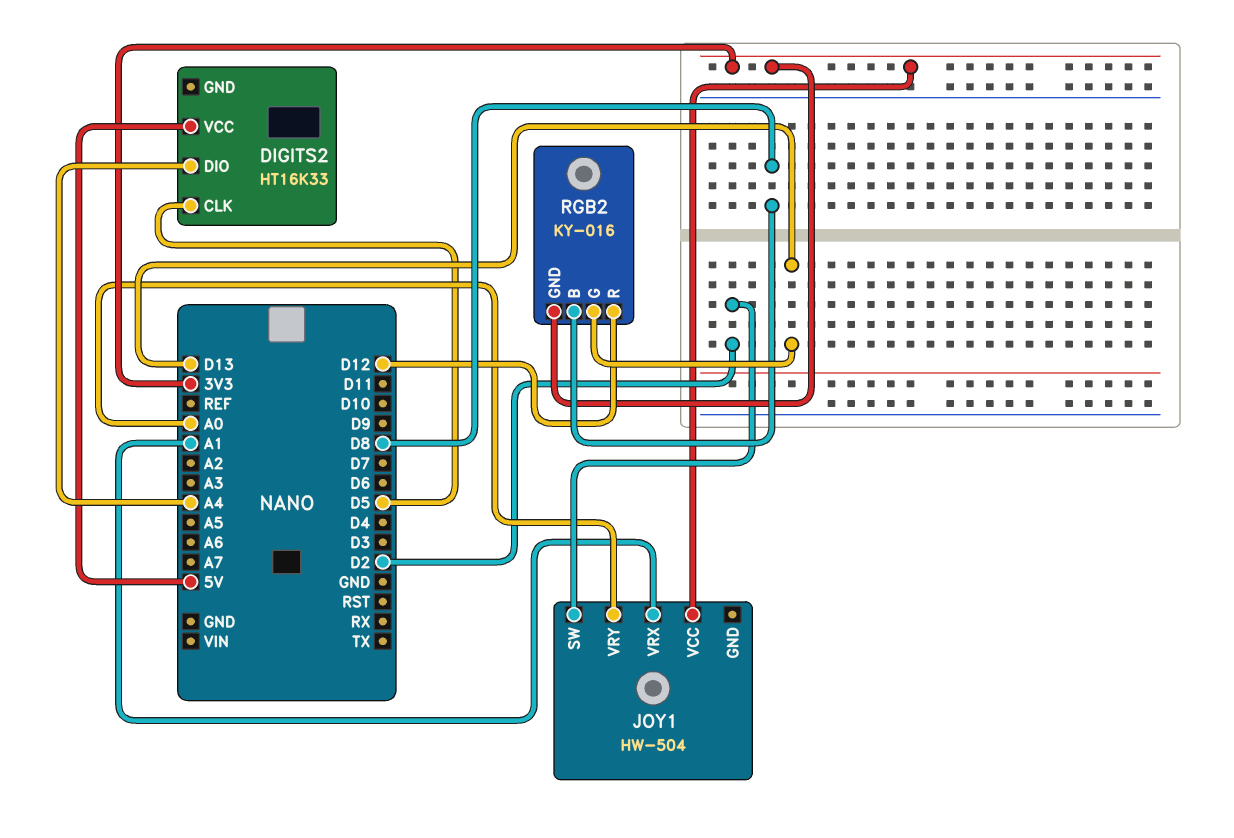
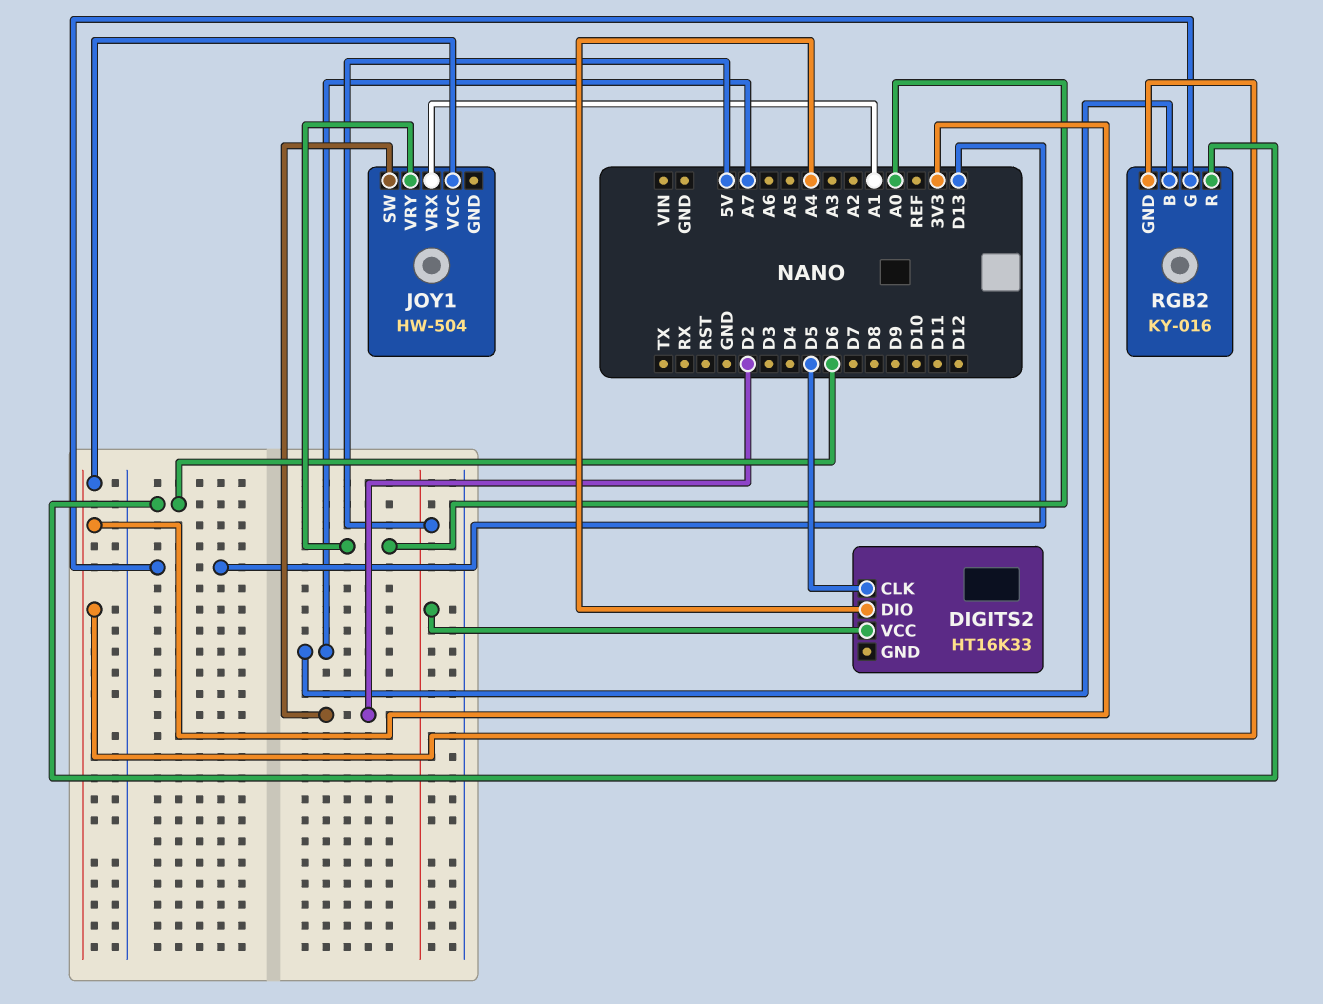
RGB2 pin B: D8 -> A7
RGB2 pin R: D12 -> D6

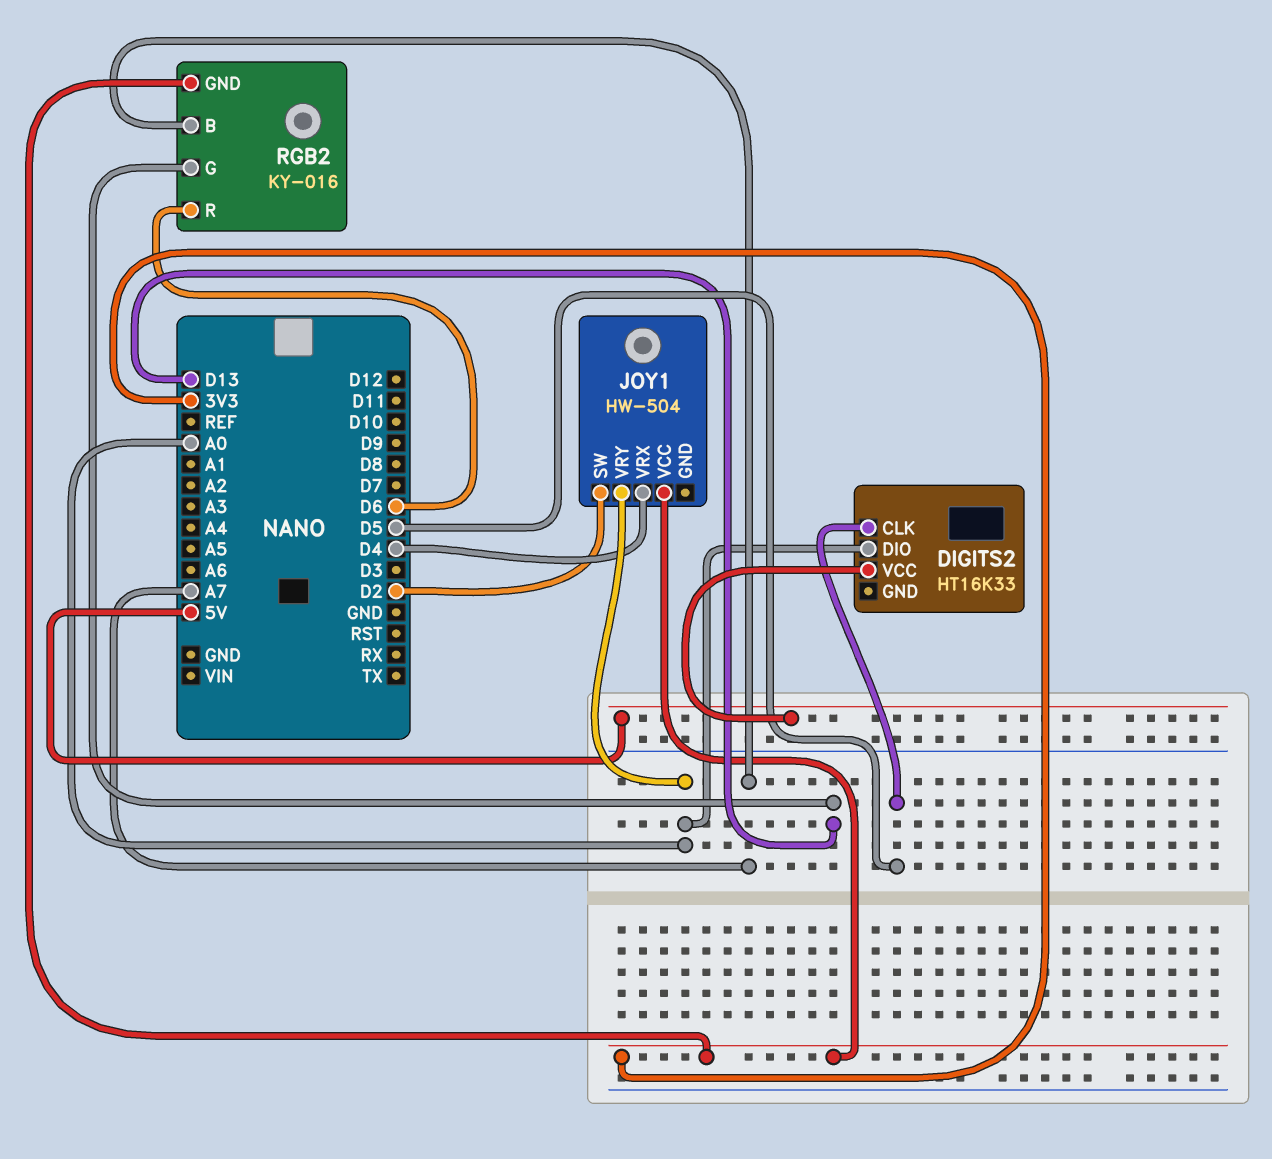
DIGITS2 pin DIO: A4 -> A0
JOY1 pin VRX: A1 -> D4

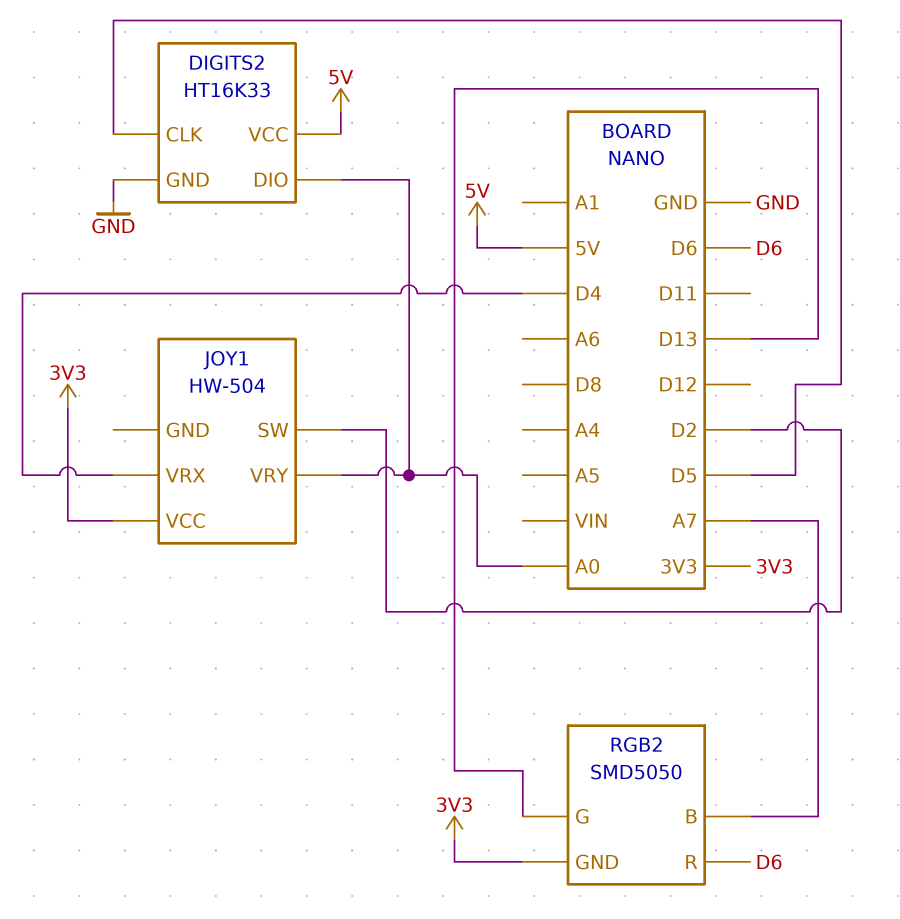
DIGITS2 pin GND: none -> GND
RGB2: KY-016 -> SMD5050

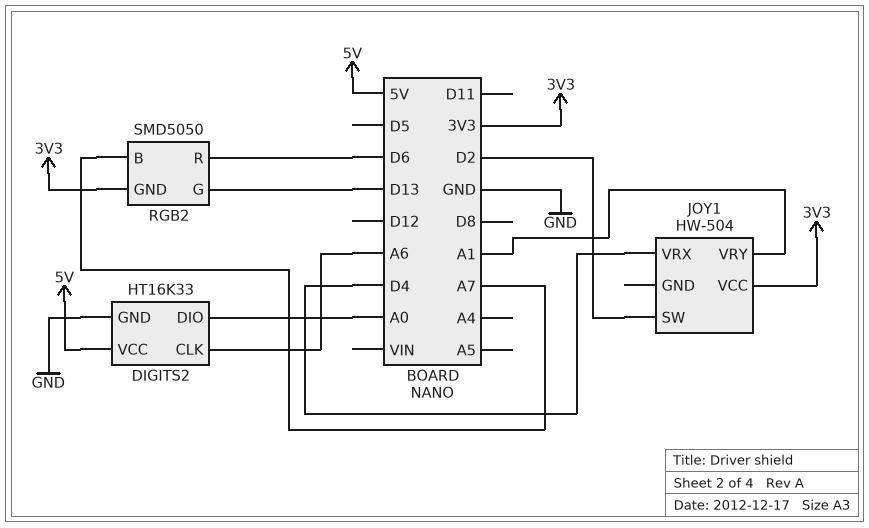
DIGITS2 pin CLK: D5 -> A6
JOY1 pin VRY: A0 -> A1

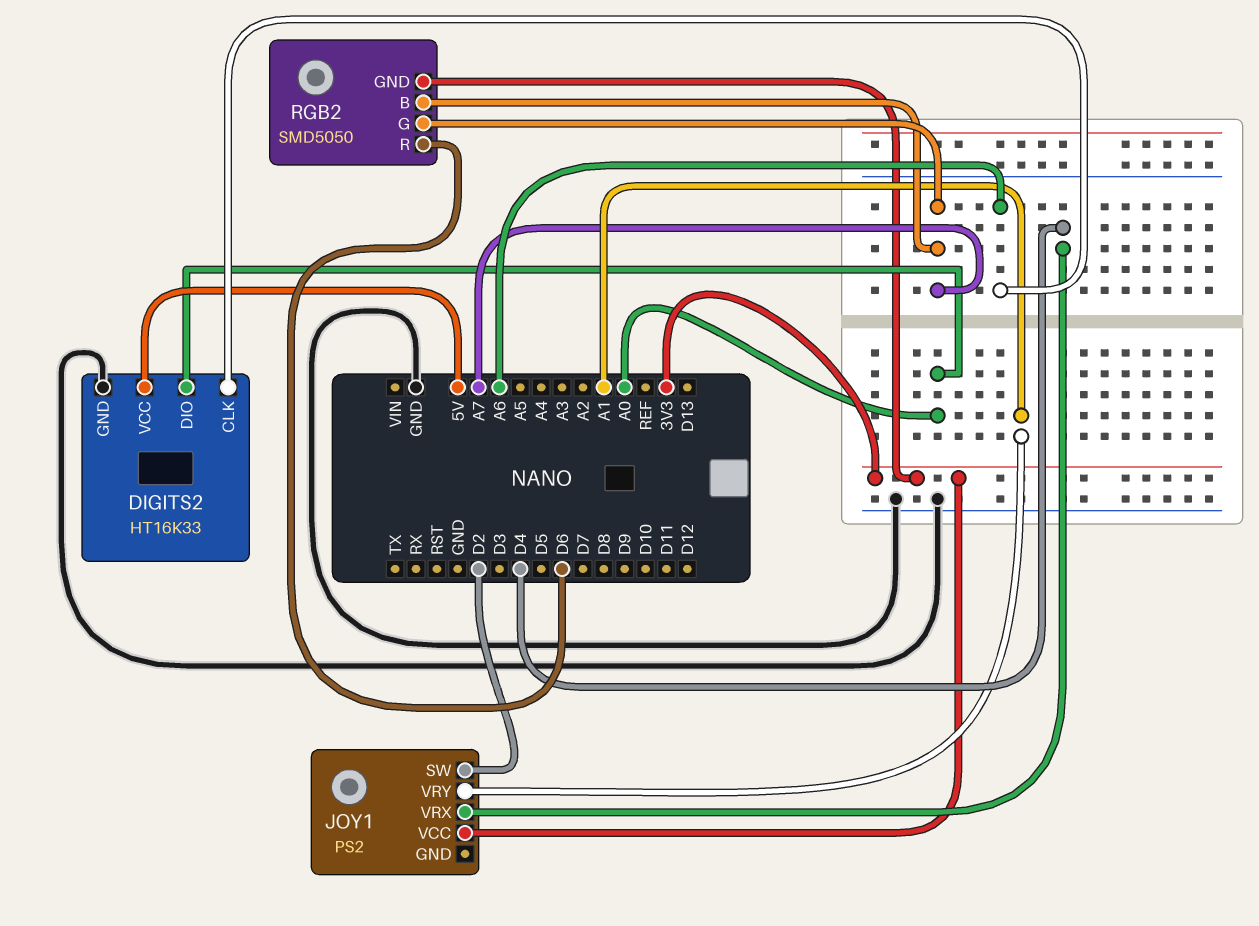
JOY1: HW-504 -> PS2
RGB2 pin G: D13 -> A7

